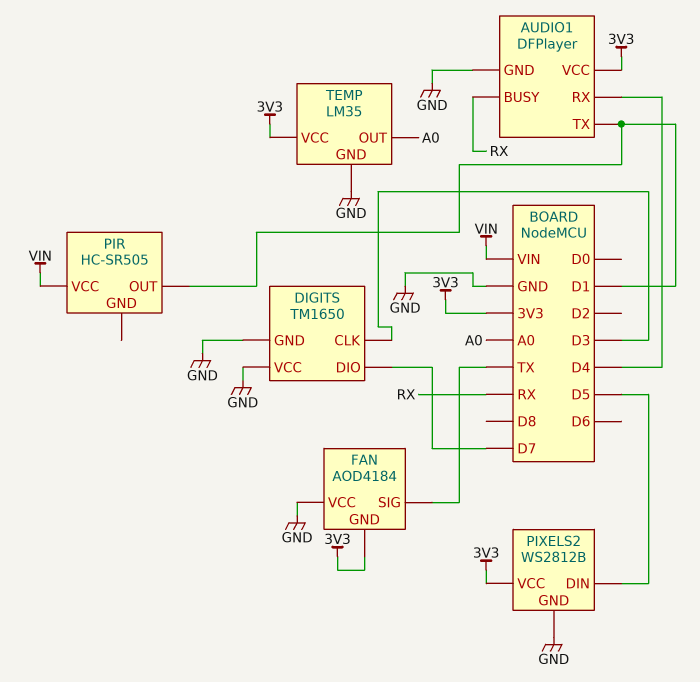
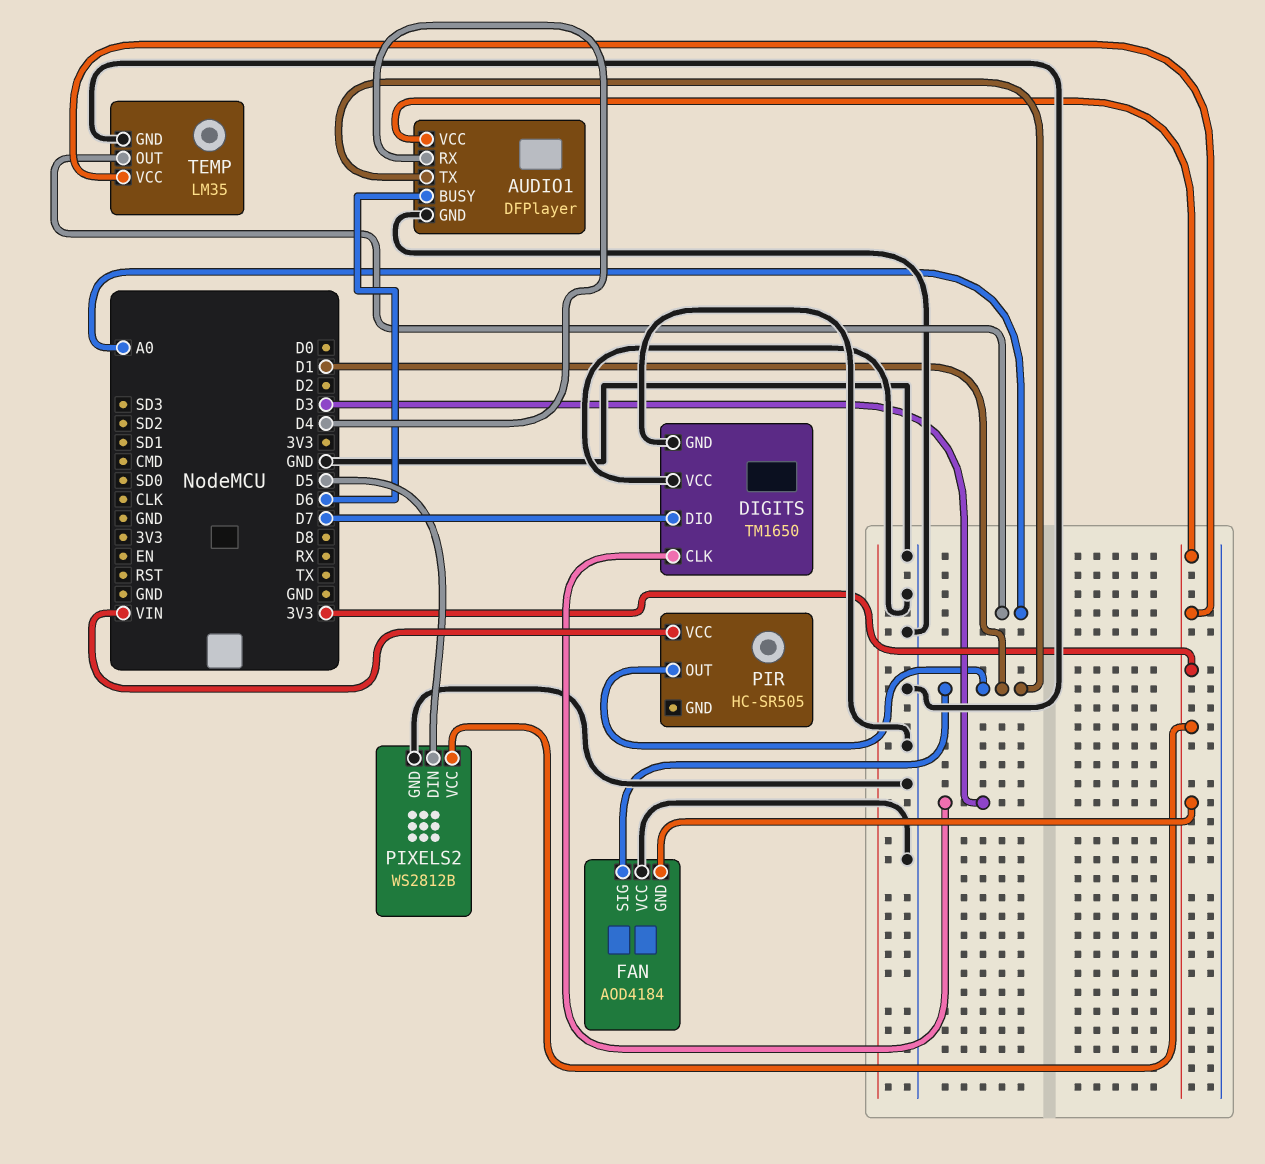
AUDIO1 pin BUSY: RX -> D6
FAN pin SIG: TX -> D1

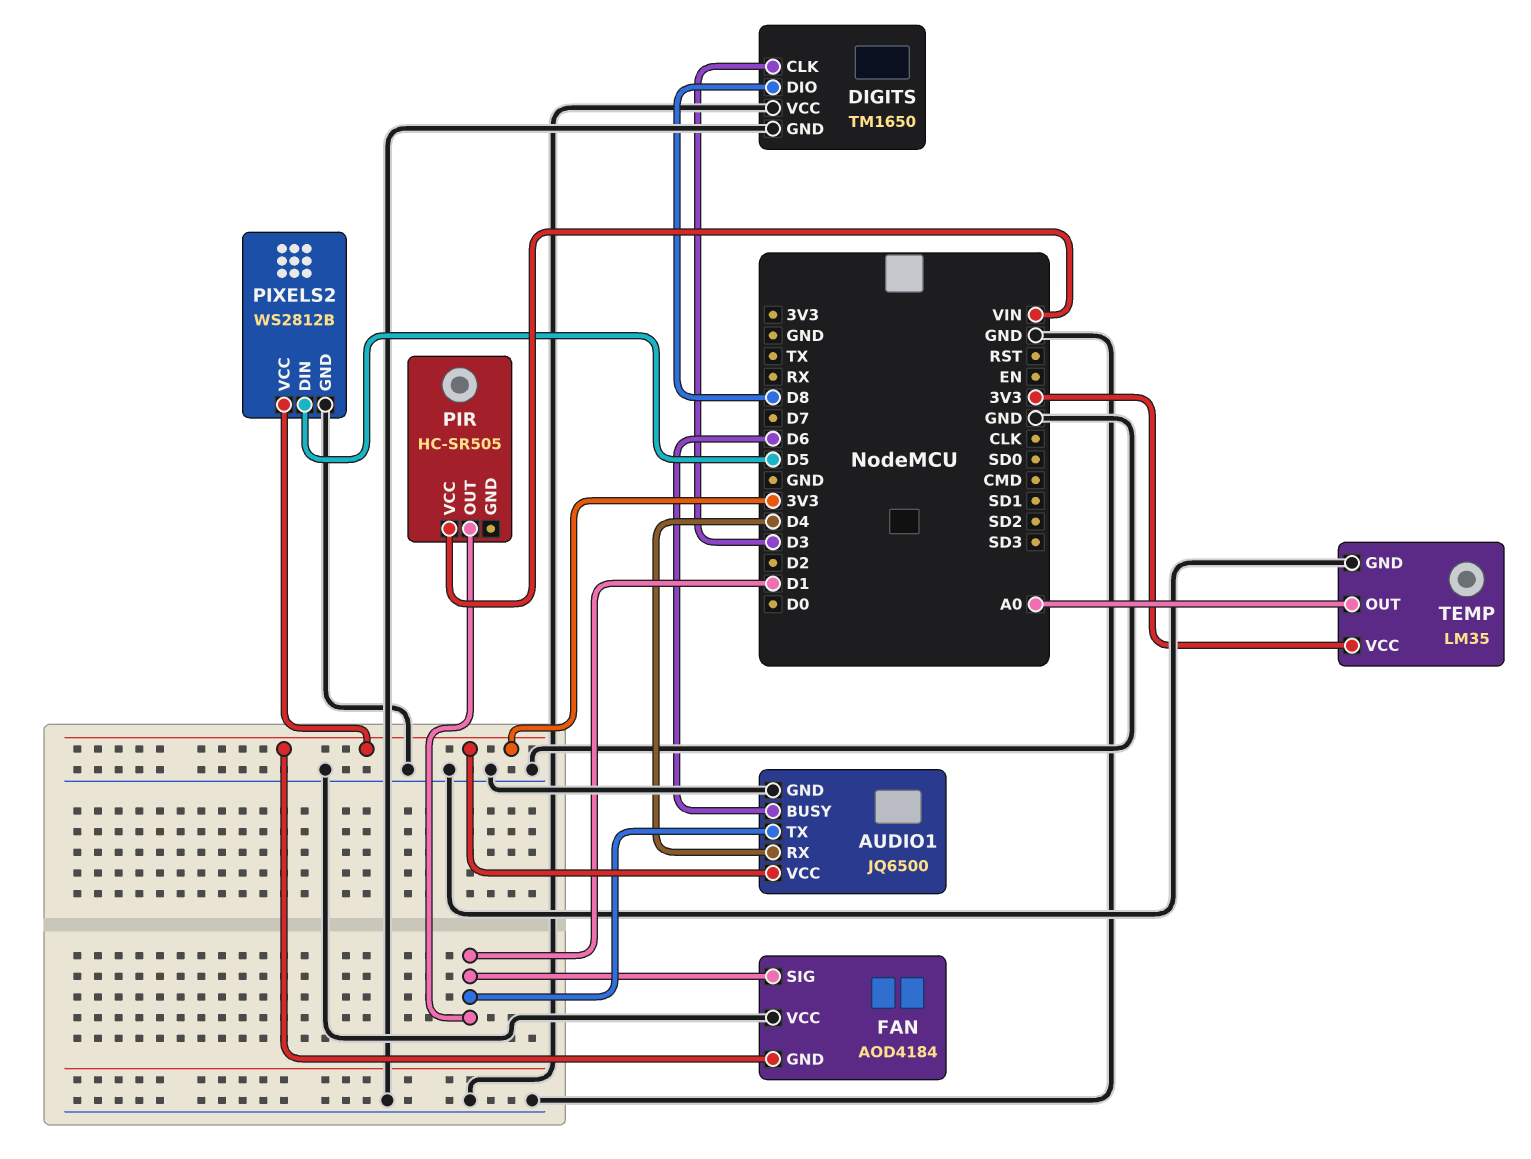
AUDIO1: DFPlayer -> JQ6500
DIGITS pin DIO: D7 -> D8

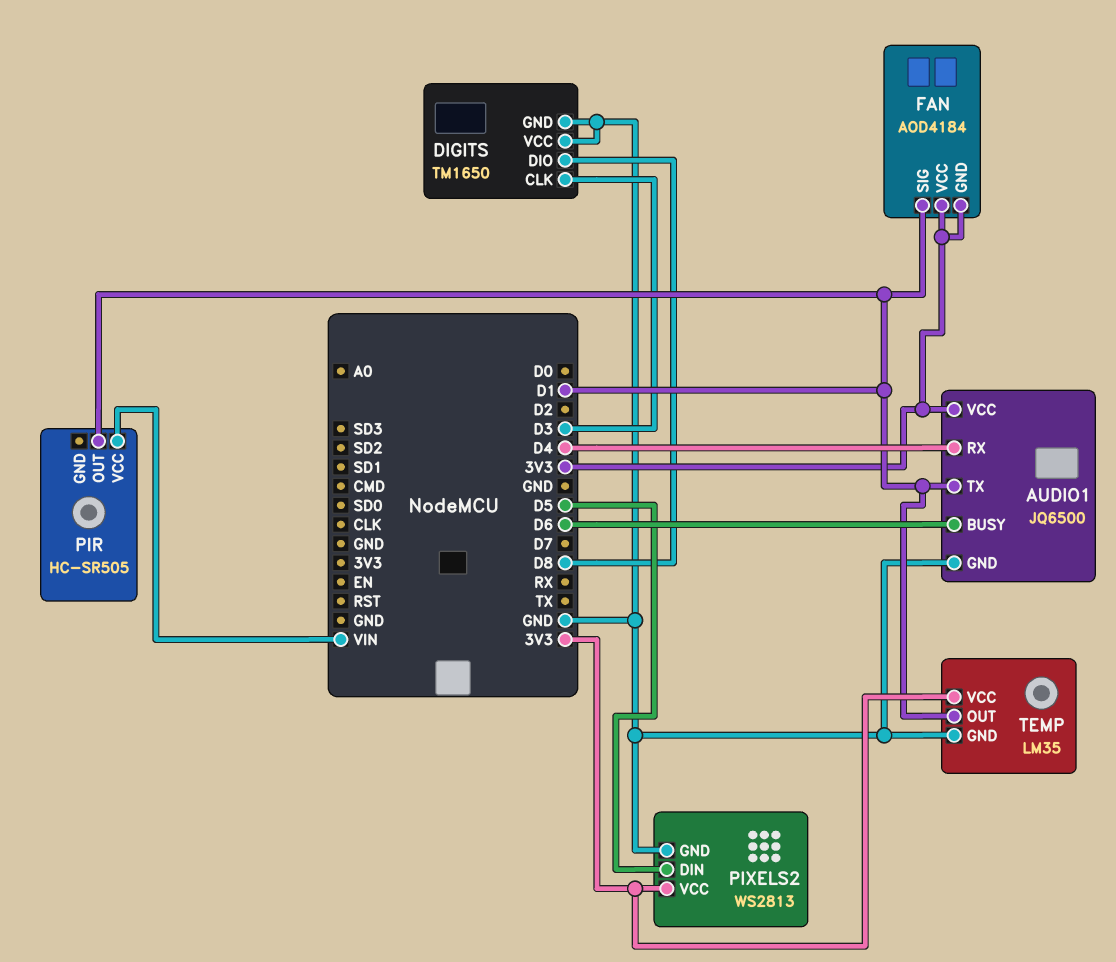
FAN pin VCC: GND -> 3V3
PIXELS2: WS2812B -> WS2813
TEMP pin OUT: A0 -> D1

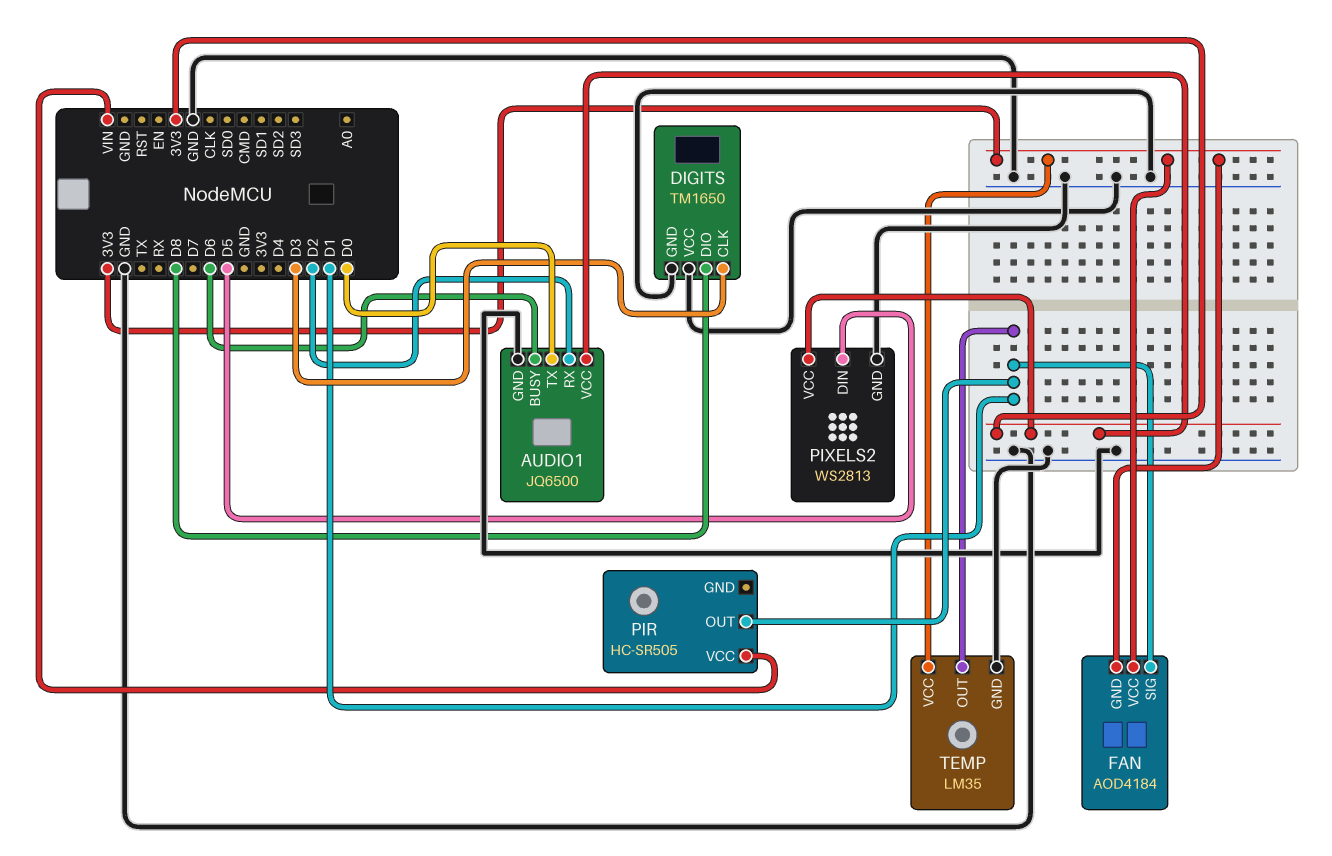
AUDIO1 pin RX: D4 -> D2
AUDIO1 pin TX: D1 -> D0

